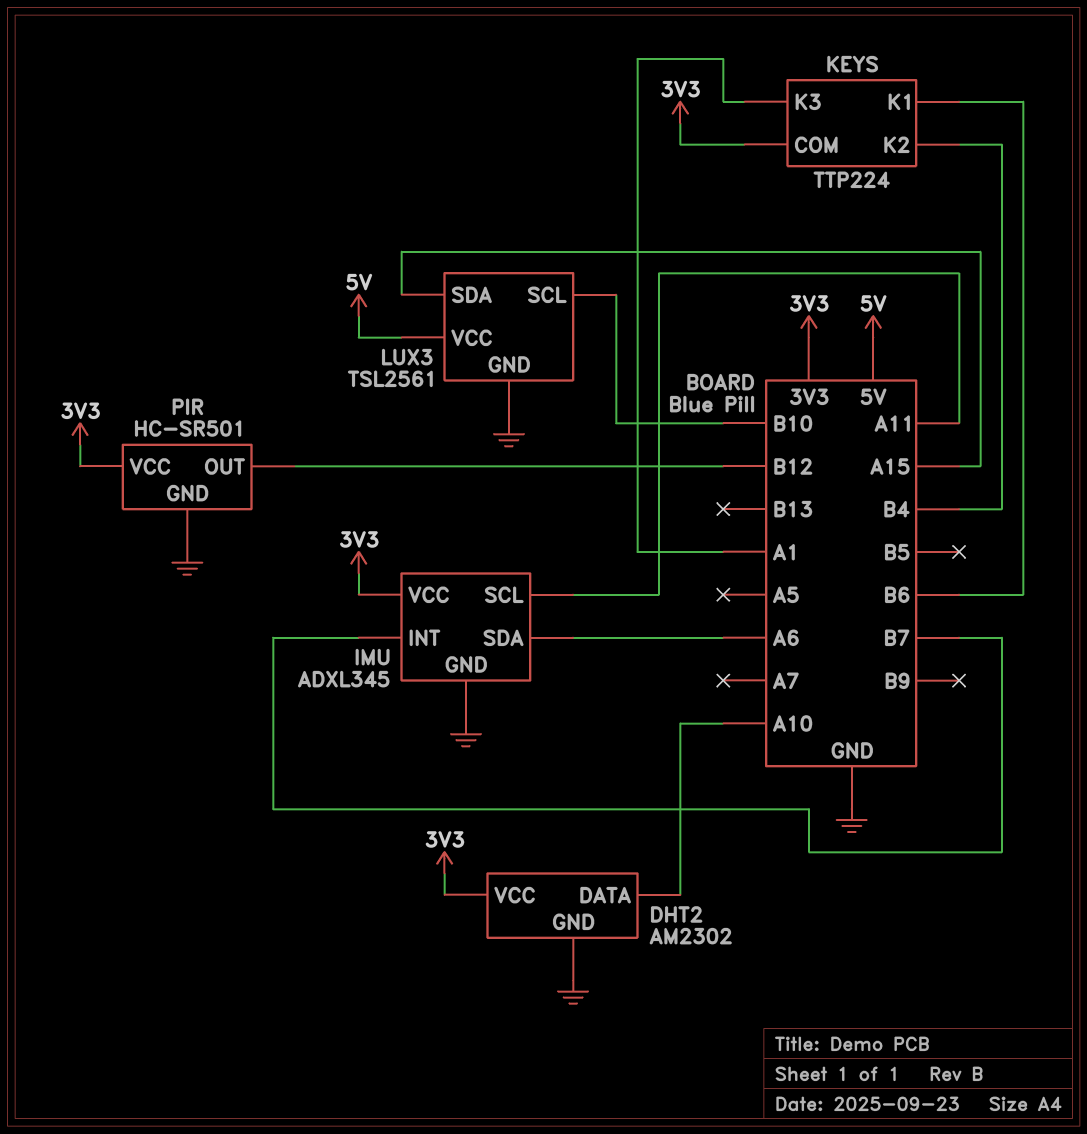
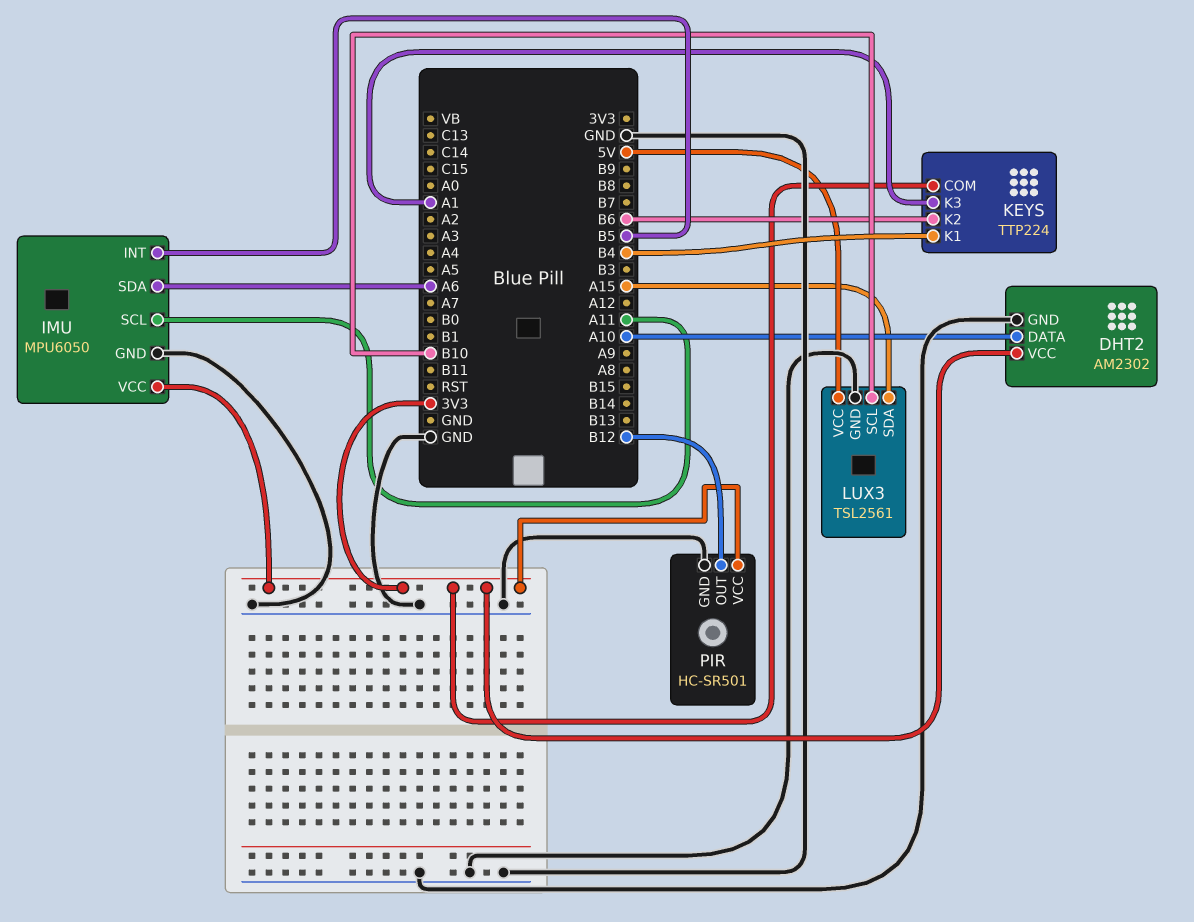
IMU: ADXL345 -> MPU6050
IMU pin INT: B7 -> B5
KEYS pin K1: B6 -> B4
KEYS pin K2: B4 -> B6

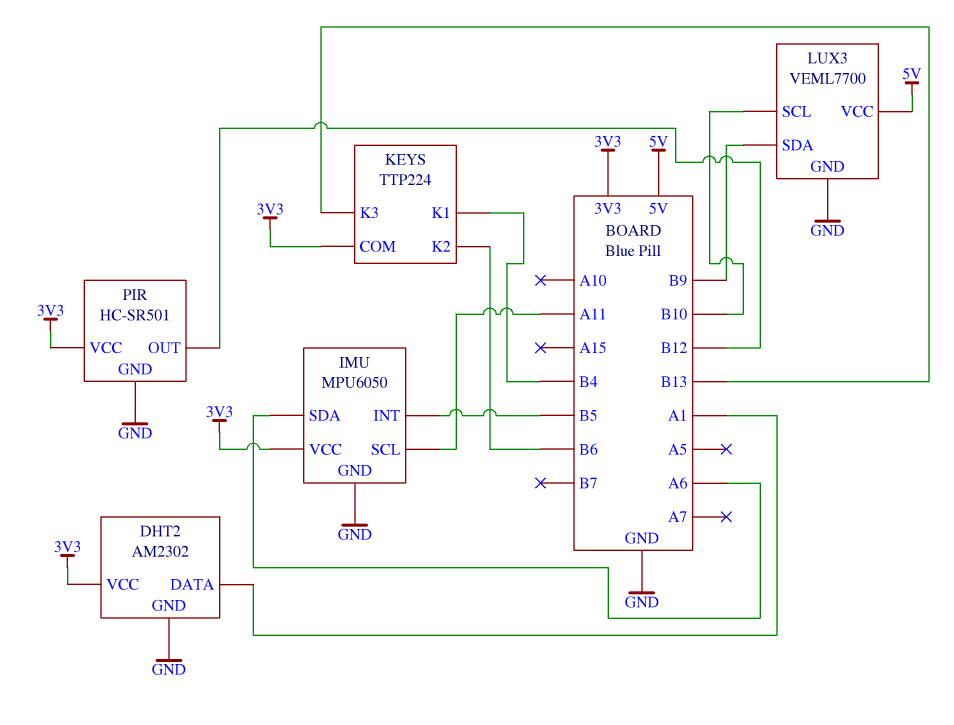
DHT2 pin DATA: A10 -> A1
KEYS pin K3: A1 -> B13
LUX3: TSL2561 -> VEML7700
LUX3 pin SDA: A15 -> B9

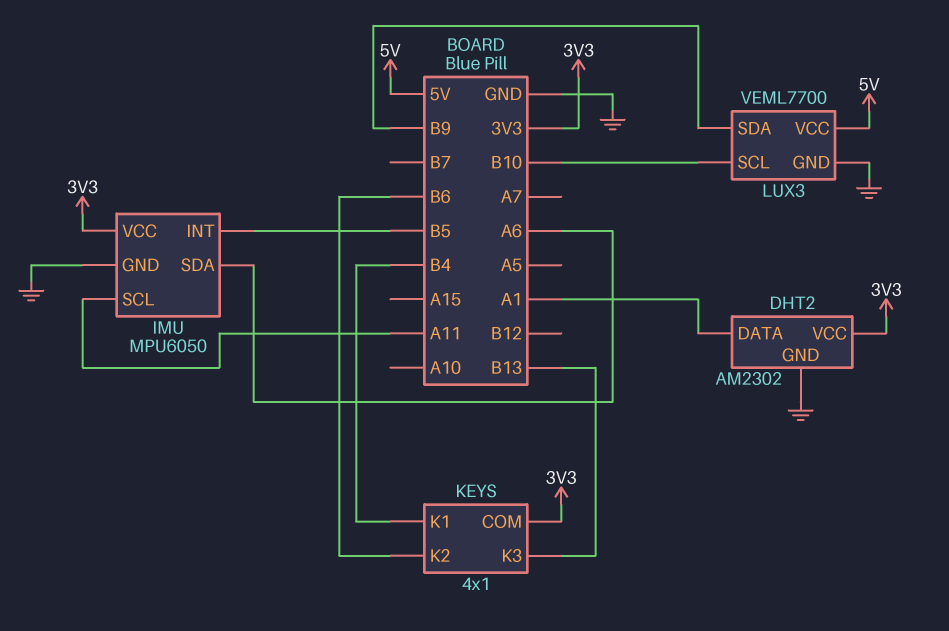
KEYS: TTP224 -> 4x1
PIR: HC-SR501 -> none
PIR pin GND: GND -> none
PIR pin OUT: B12 -> none
PIR pin VCC: 3V3 -> none

